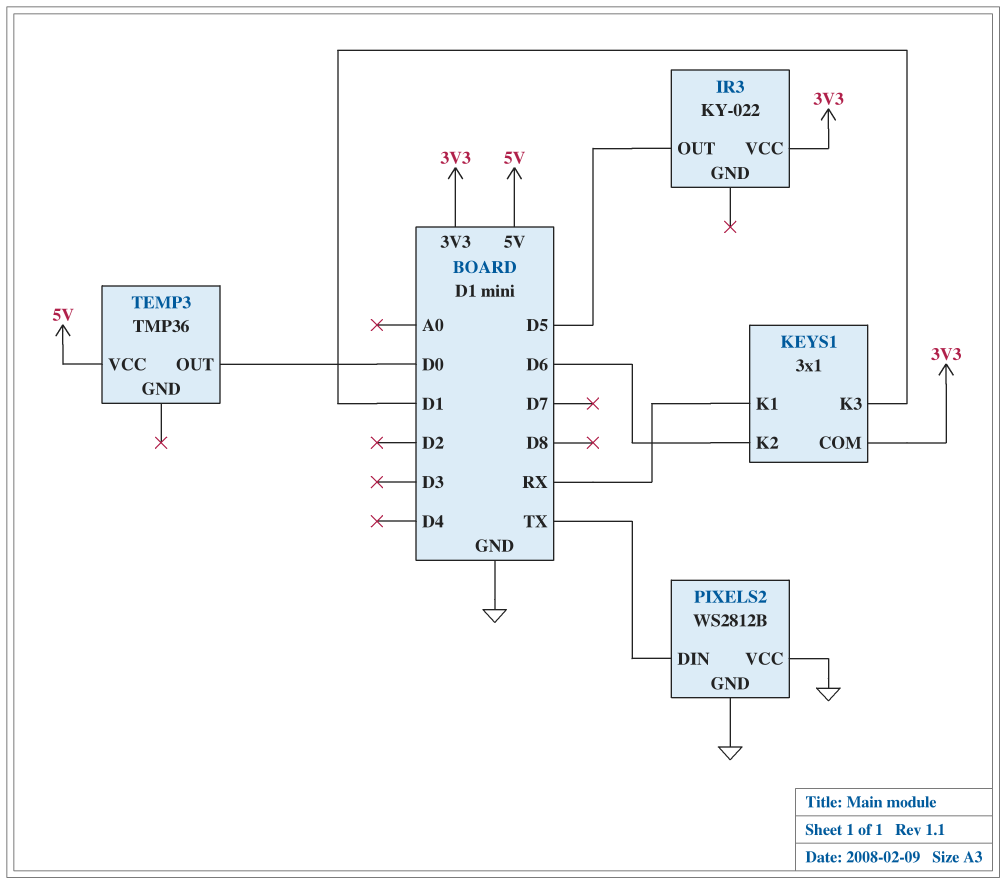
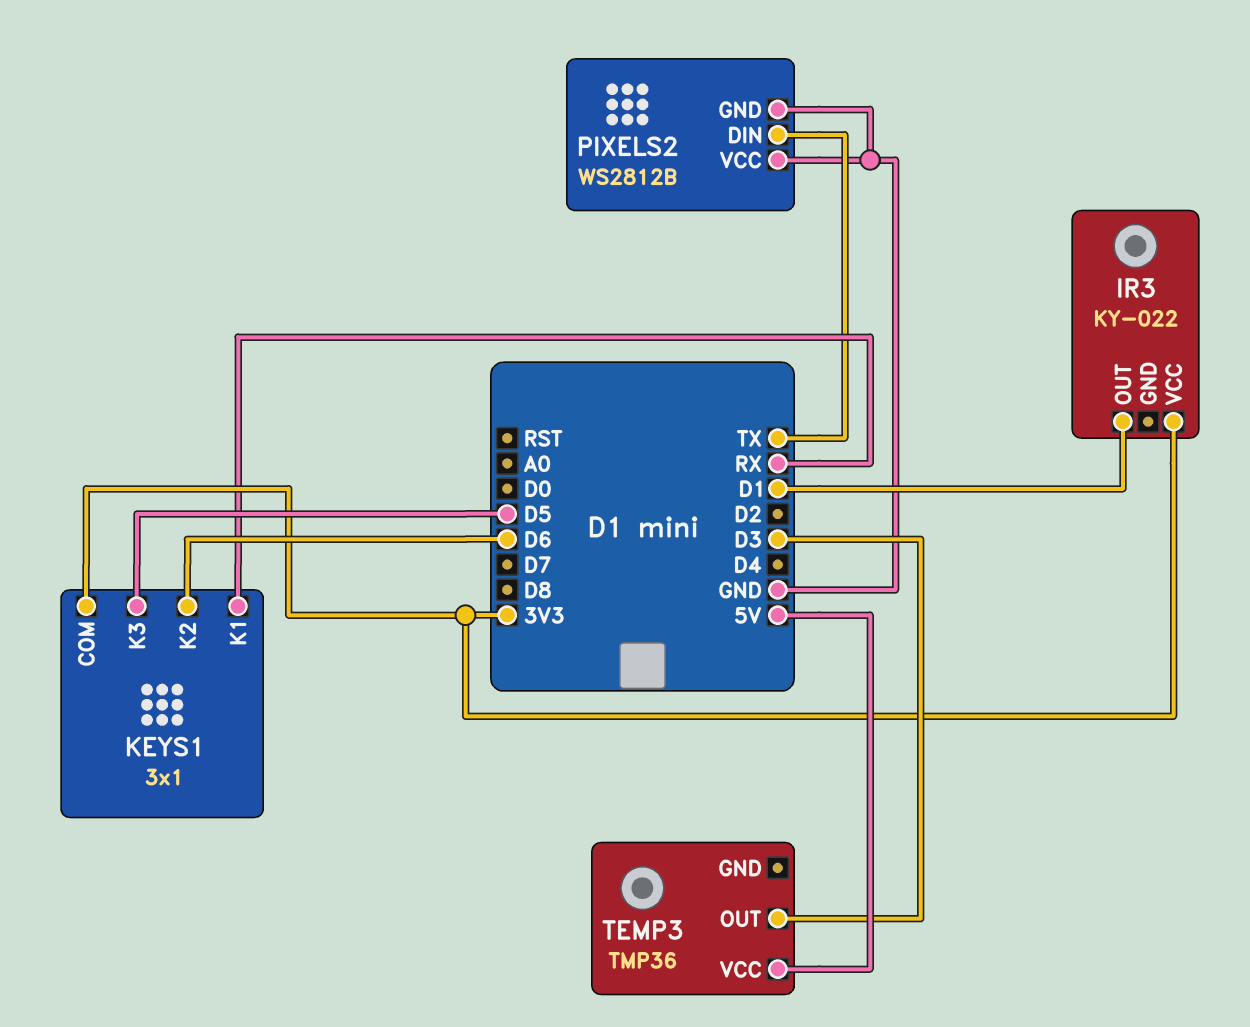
IR3 pin OUT: D5 -> D1
KEYS1 pin K3: D1 -> D5
TEMP3 pin OUT: D0 -> D3

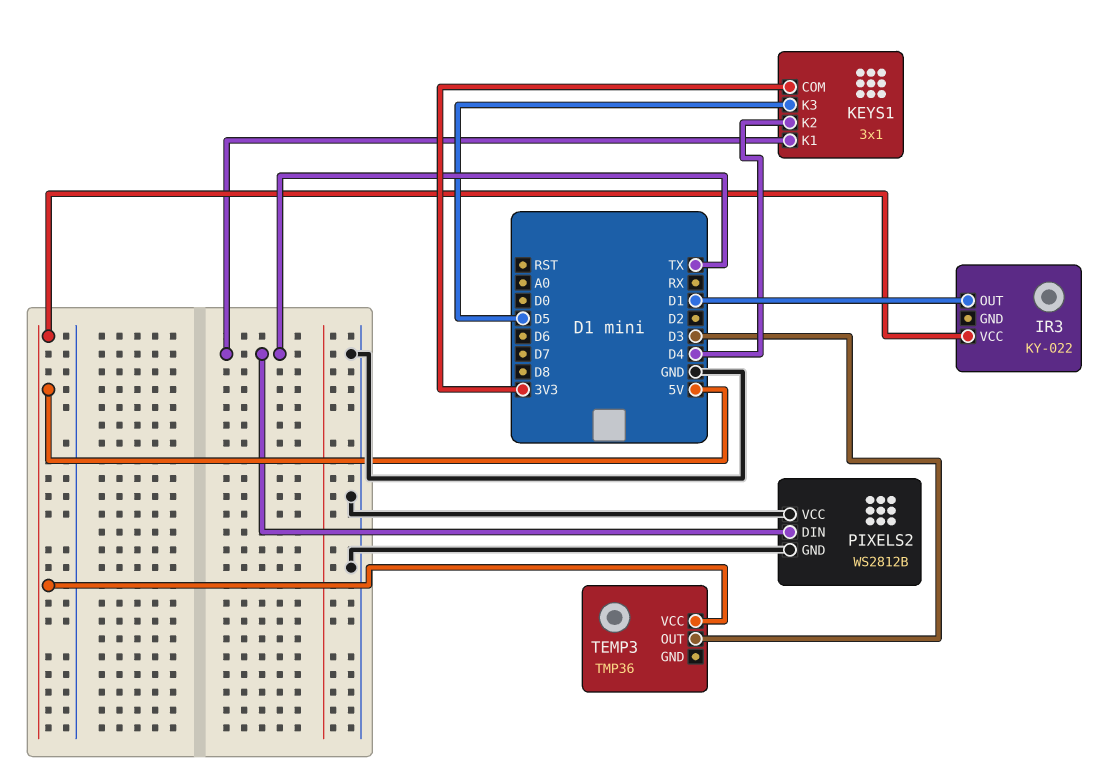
IR3 pin VCC: 3V3 -> 5V
KEYS1 pin K1: RX -> TX
KEYS1 pin K2: D6 -> D4

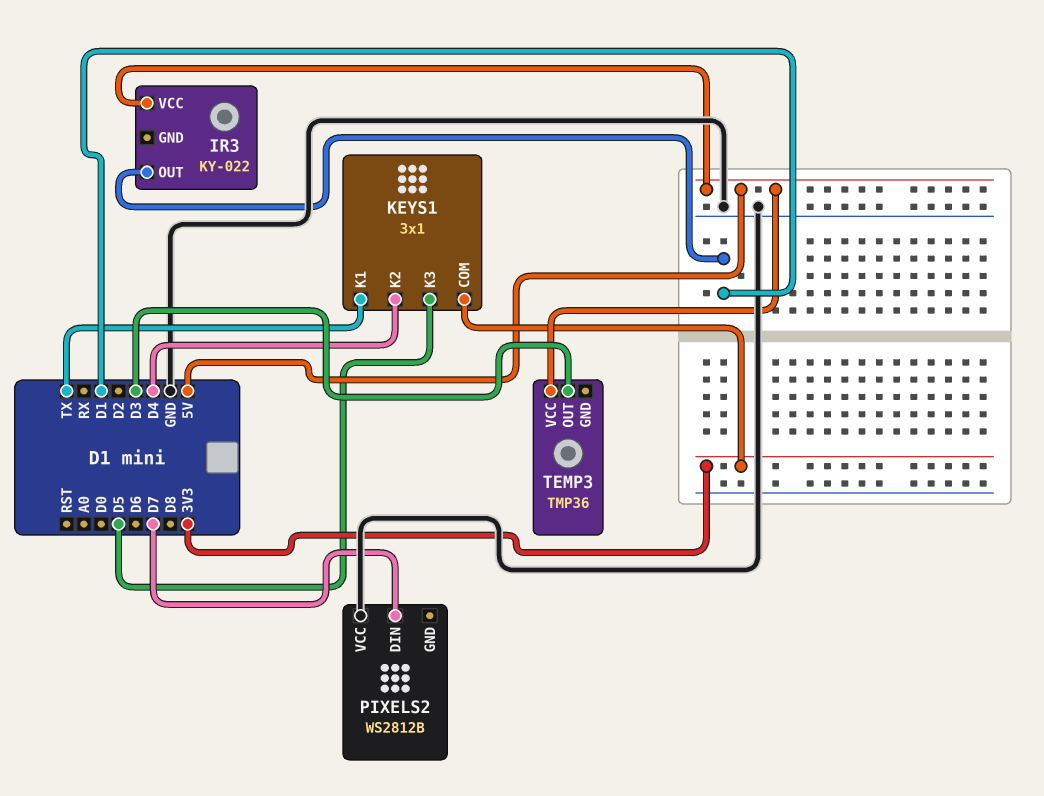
PIXELS2 pin DIN: TX -> D7
PIXELS2 pin GND: GND -> none

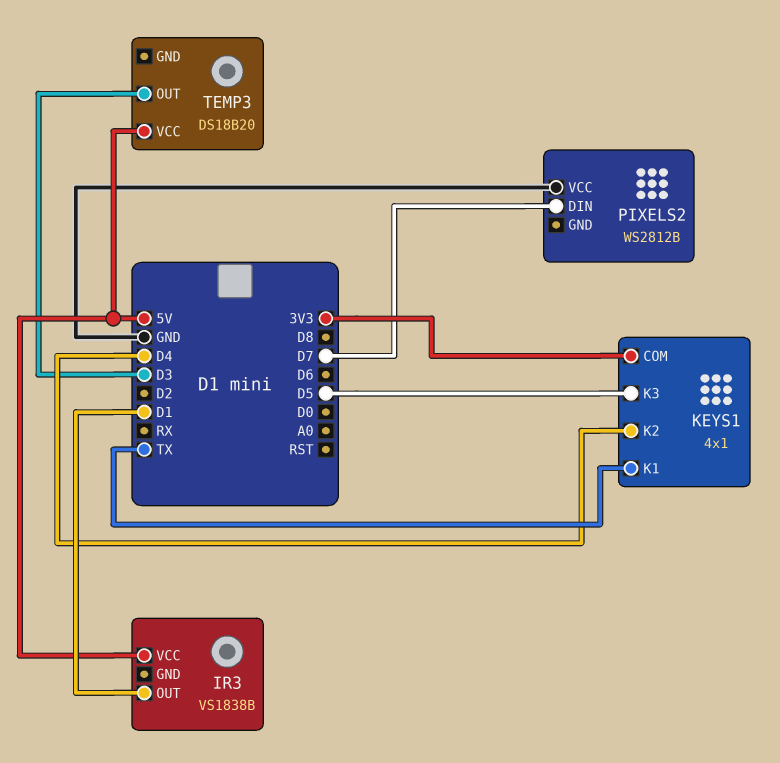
IR3: KY-022 -> VS1838B
KEYS1: 3x1 -> 4x1
TEMP3: TMP36 -> DS18B20

